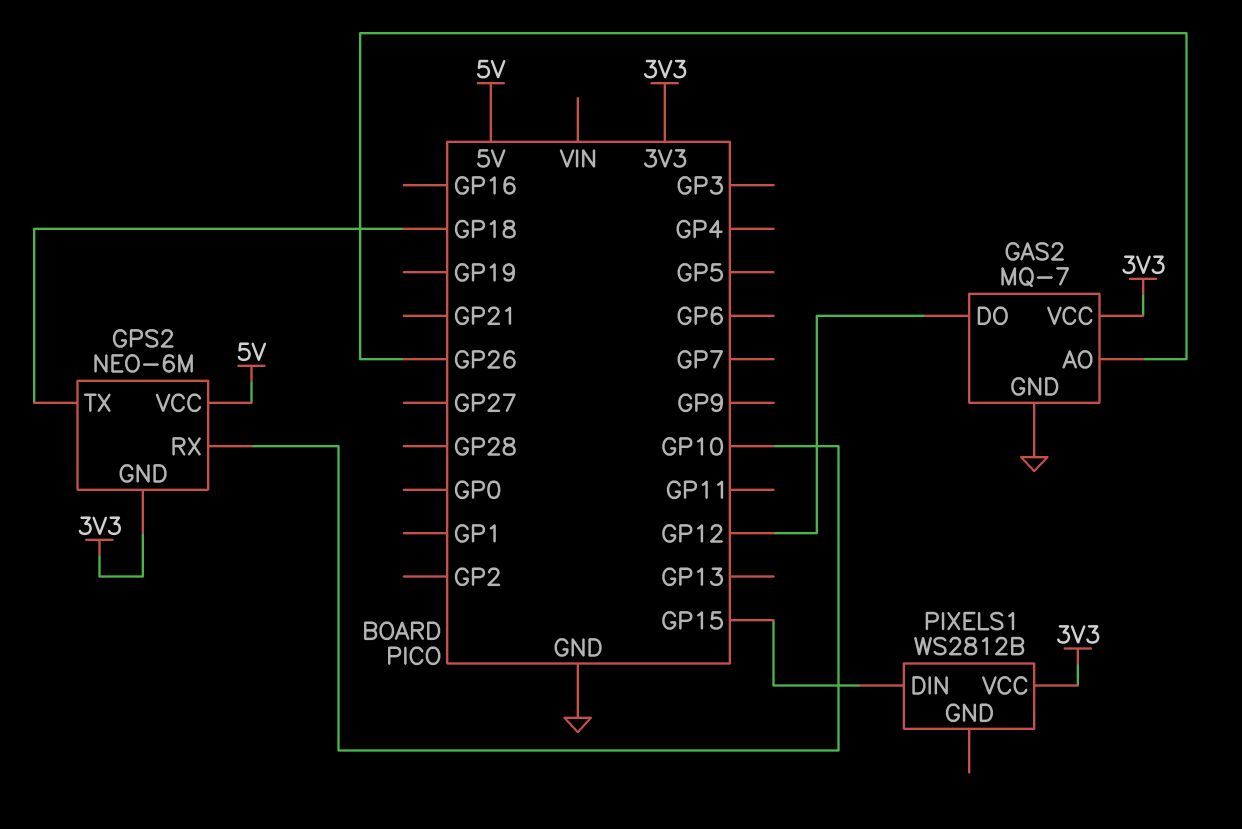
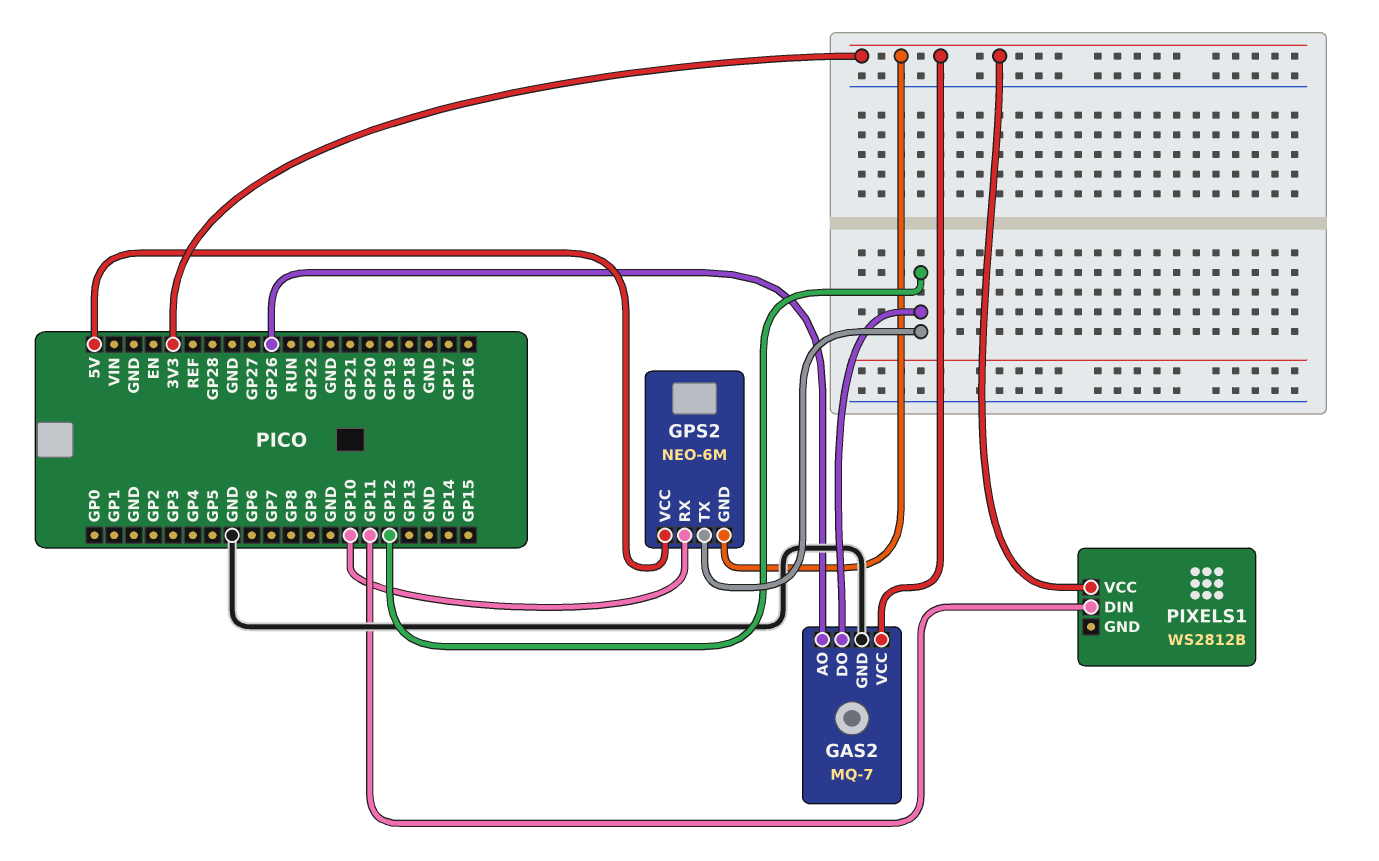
GPS2 pin TX: GP18 -> GP12
PIXELS1 pin DIN: GP15 -> GP11

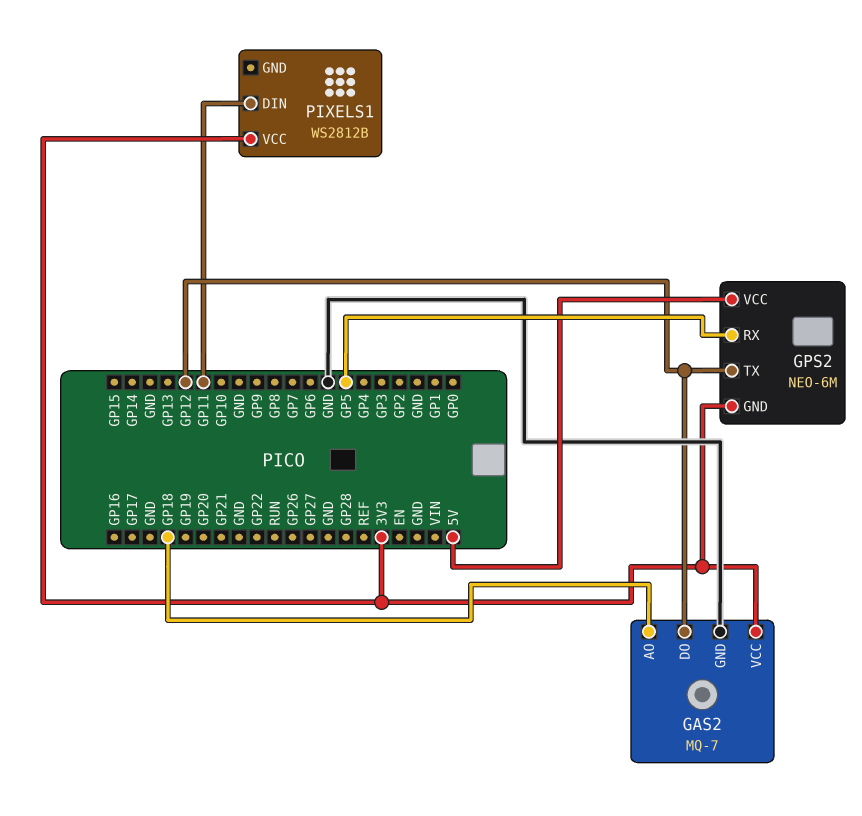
GAS2 pin AO: GP26 -> GP18
GPS2 pin RX: GP10 -> GP5

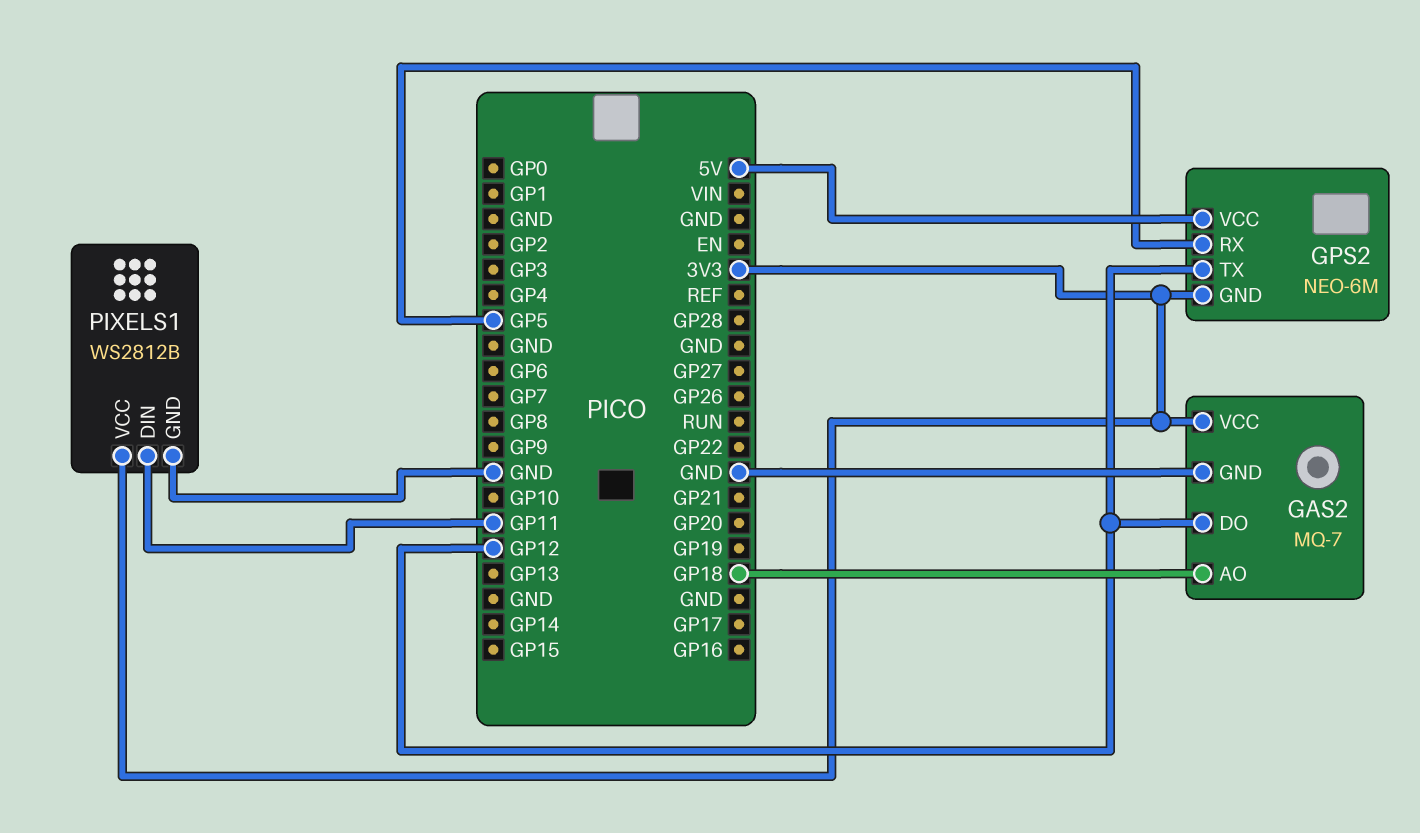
PIXELS1 pin GND: none -> GND

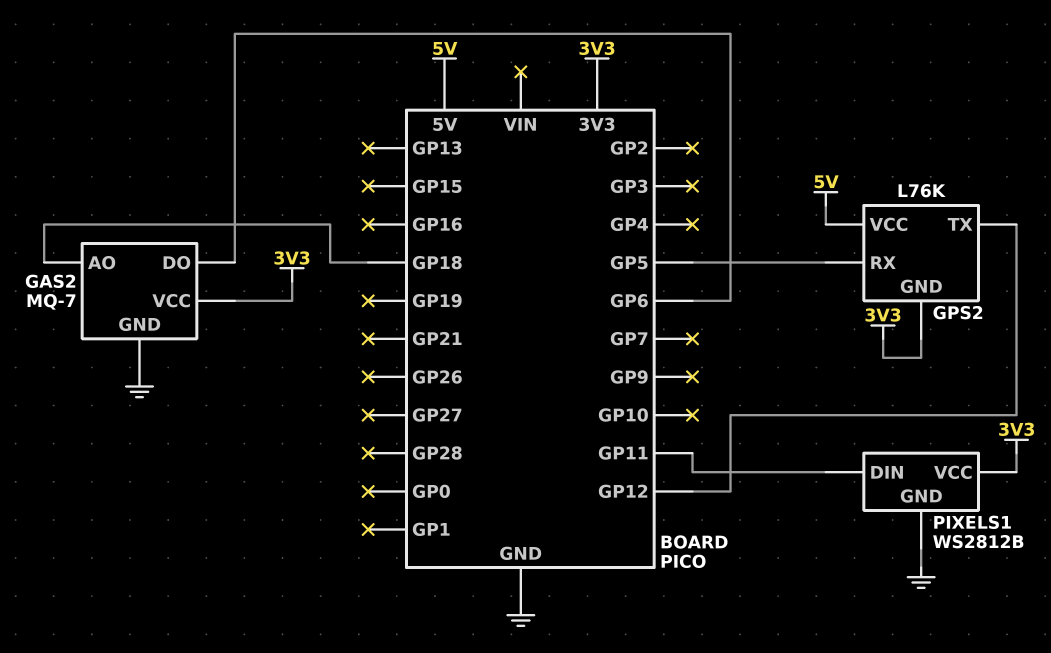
GAS2 pin DO: GP12 -> GP6
GPS2: NEO-6M -> L76K

